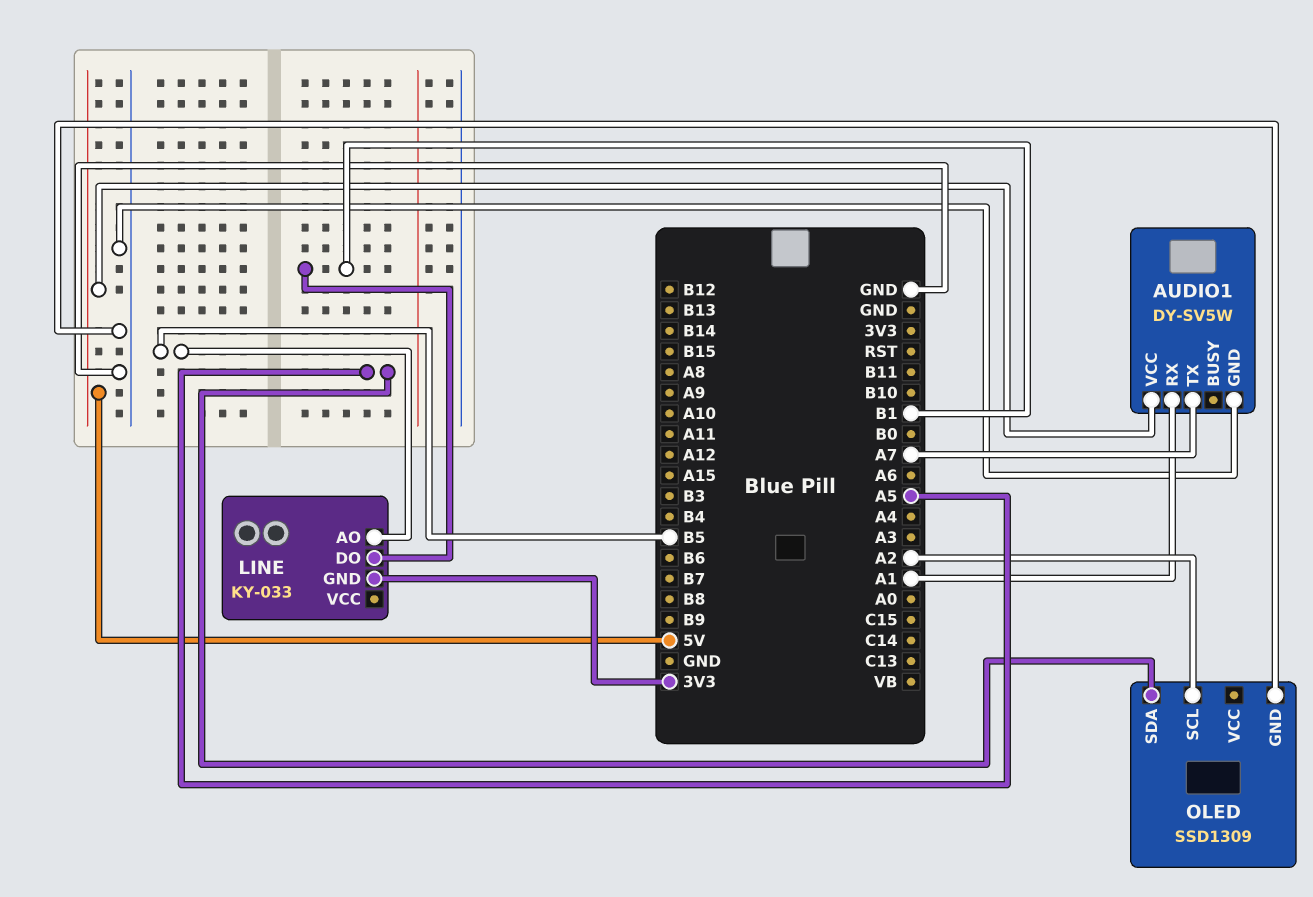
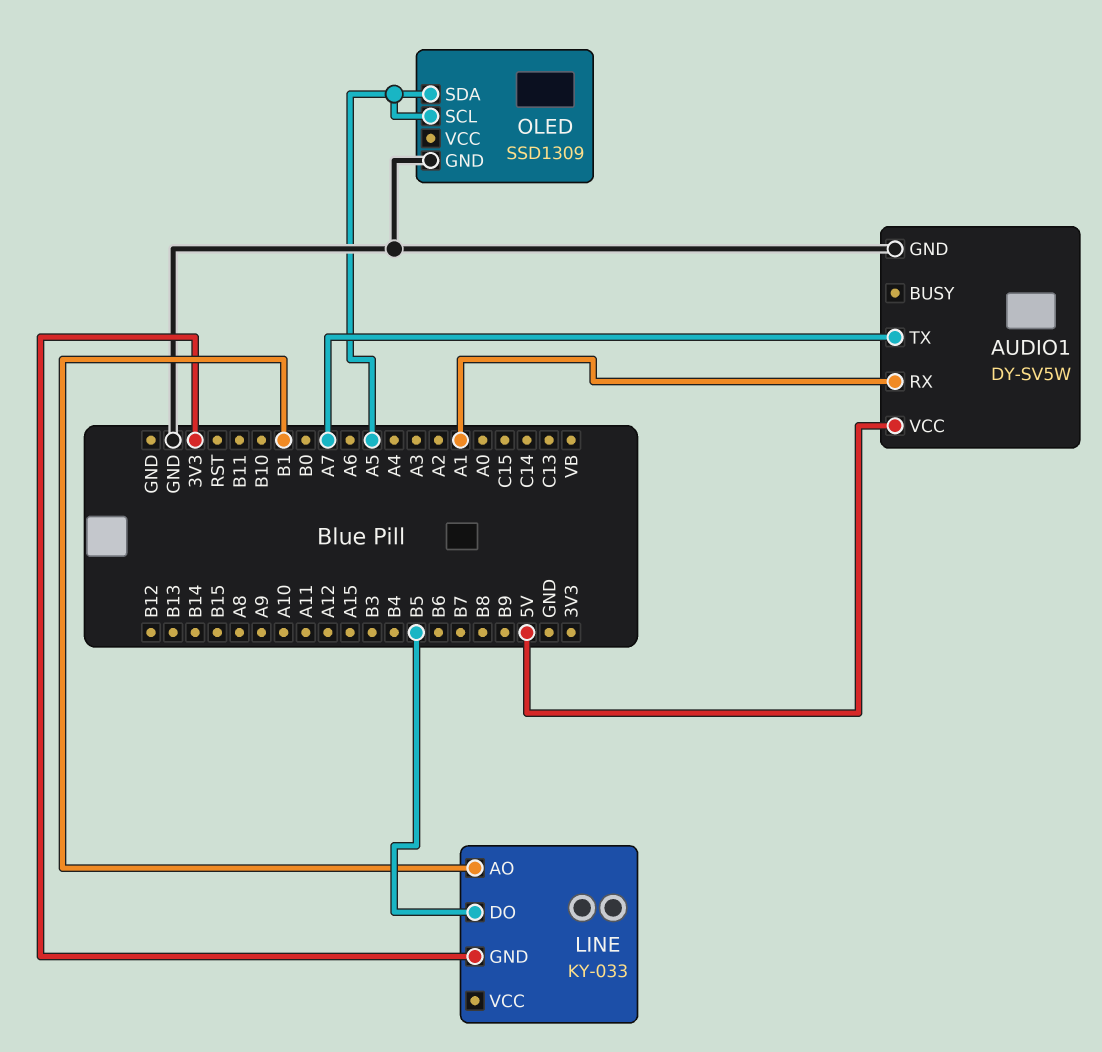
LINE pin AO: B5 -> B1
LINE pin DO: B1 -> B5
OLED pin SCL: A2 -> A5

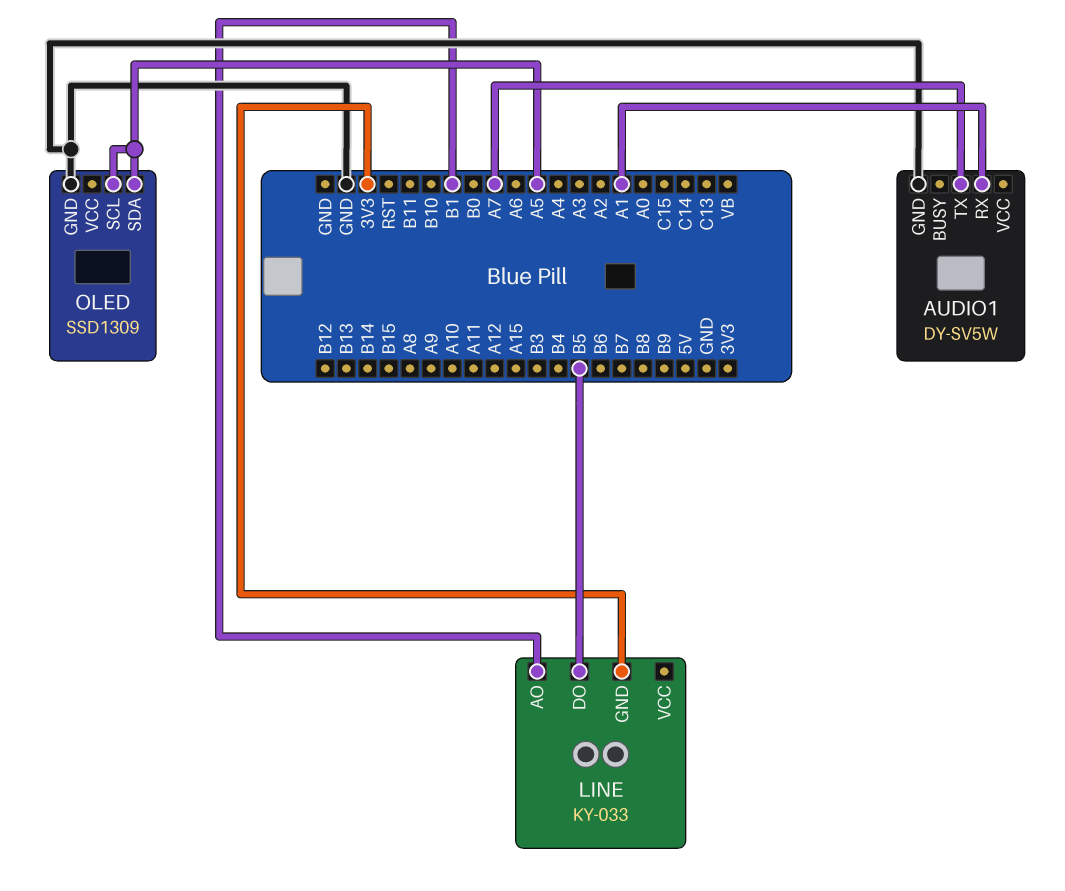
AUDIO1 pin VCC: 5V -> none

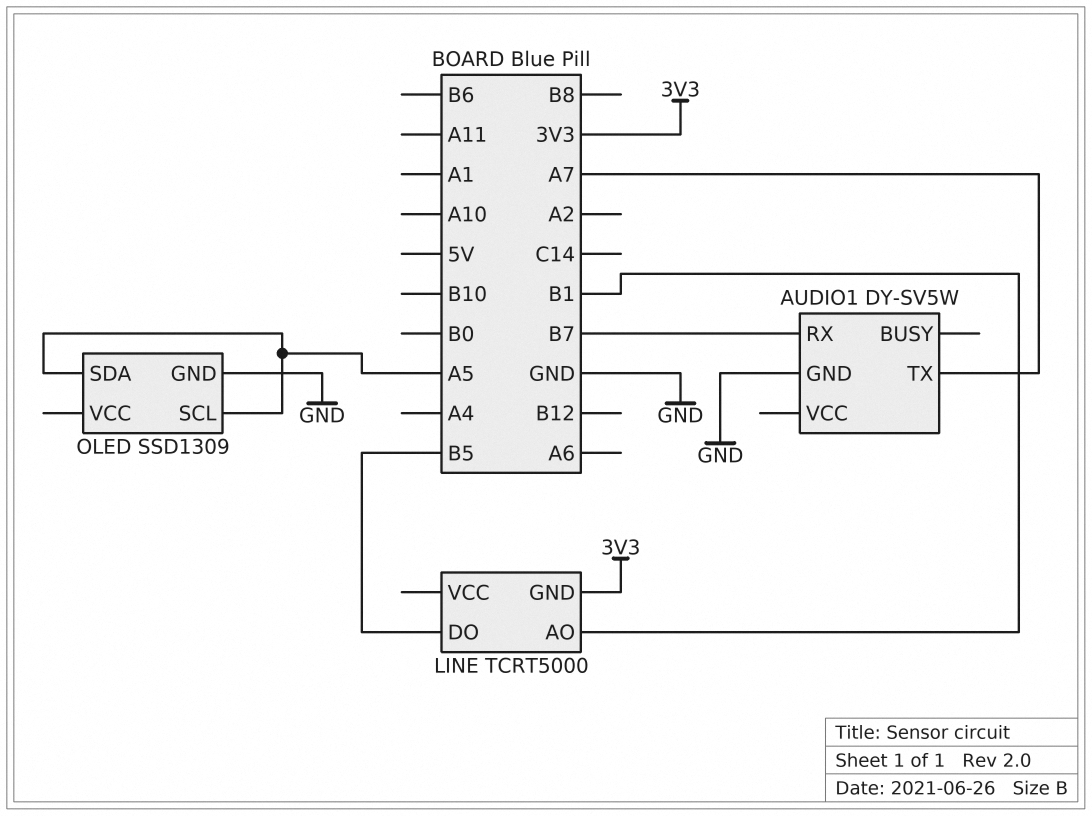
AUDIO1 pin RX: A1 -> B7
LINE: KY-033 -> TCRT5000

